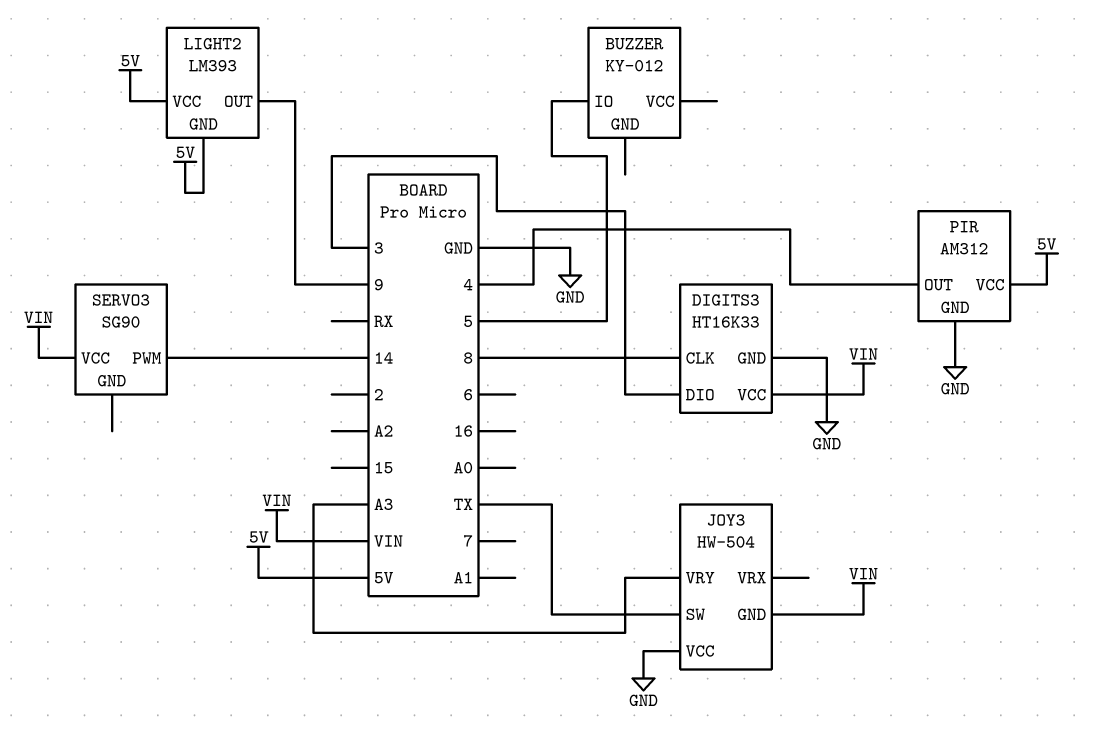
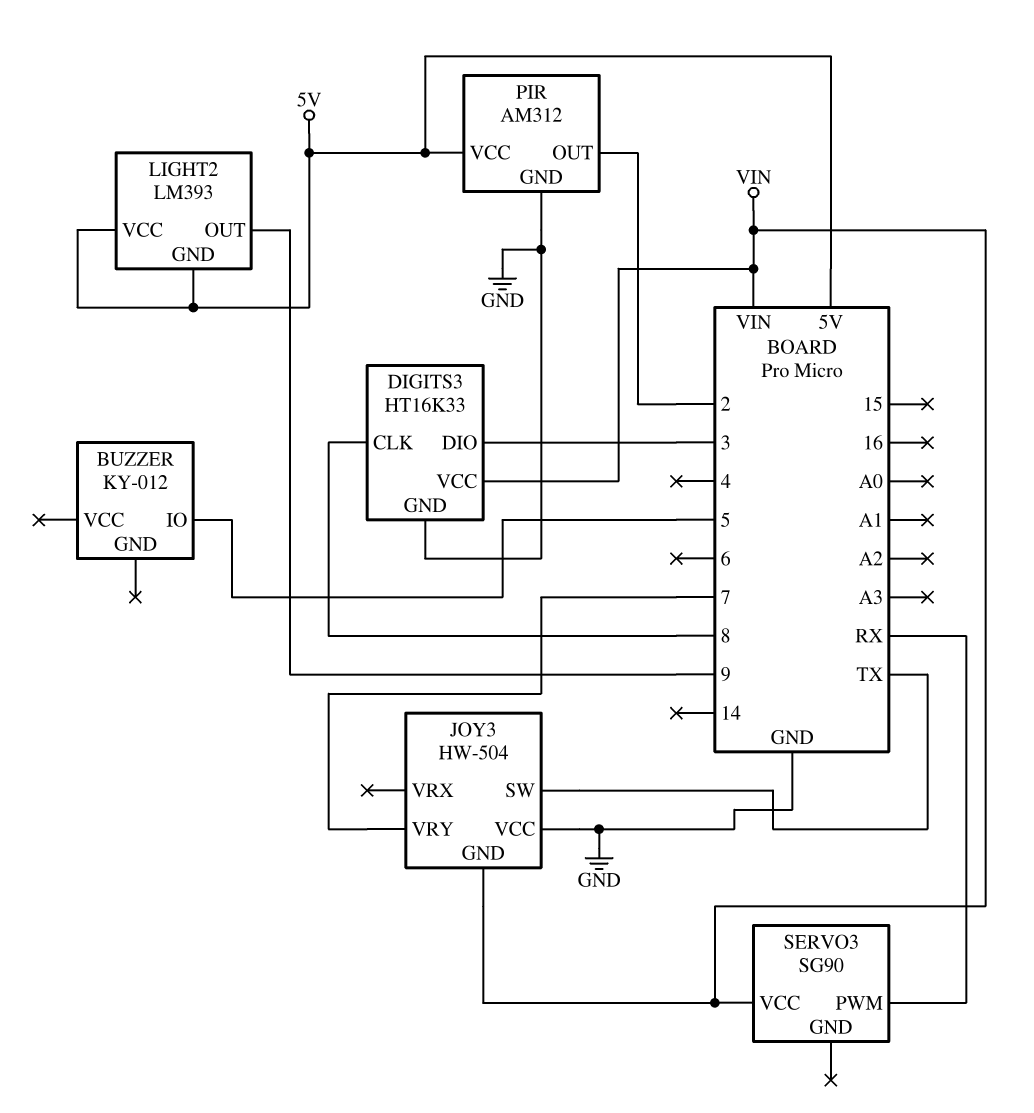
JOY3 pin VRY: A3 -> 7
PIR pin OUT: 4 -> 2
SERVO3 pin PWM: 14 -> RX

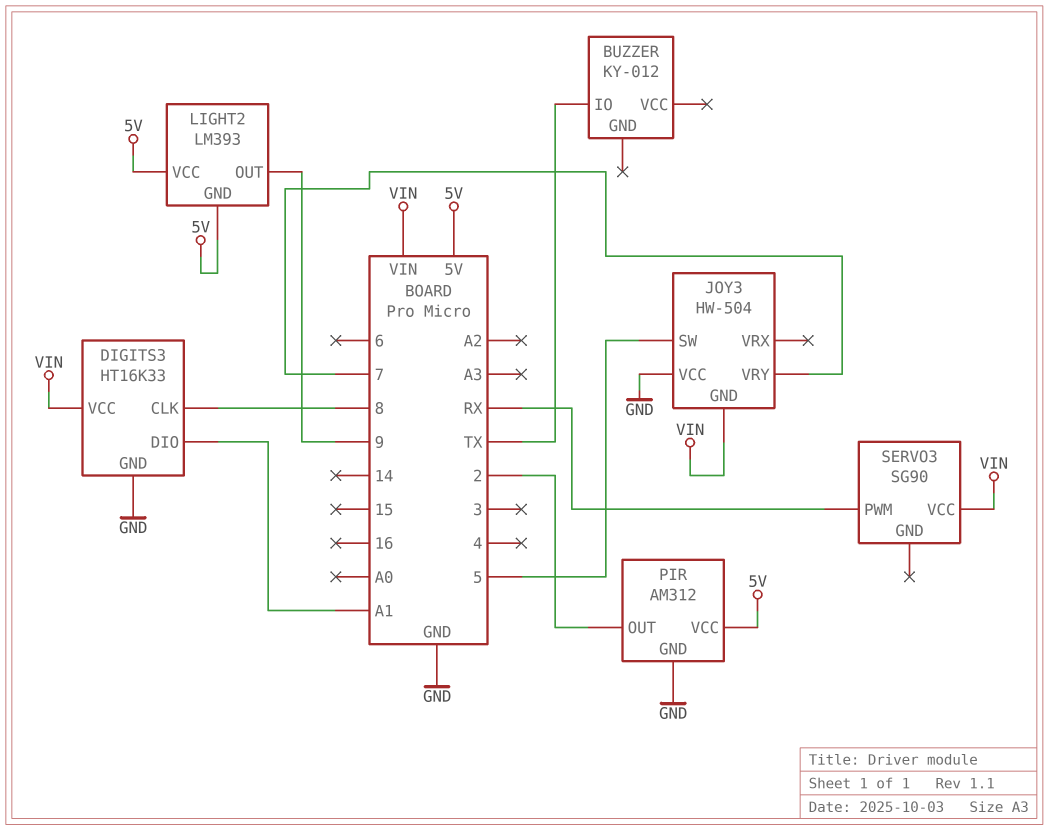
BUZZER pin IO: 5 -> TX
DIGITS3 pin DIO: 3 -> A1
JOY3 pin SW: TX -> 5

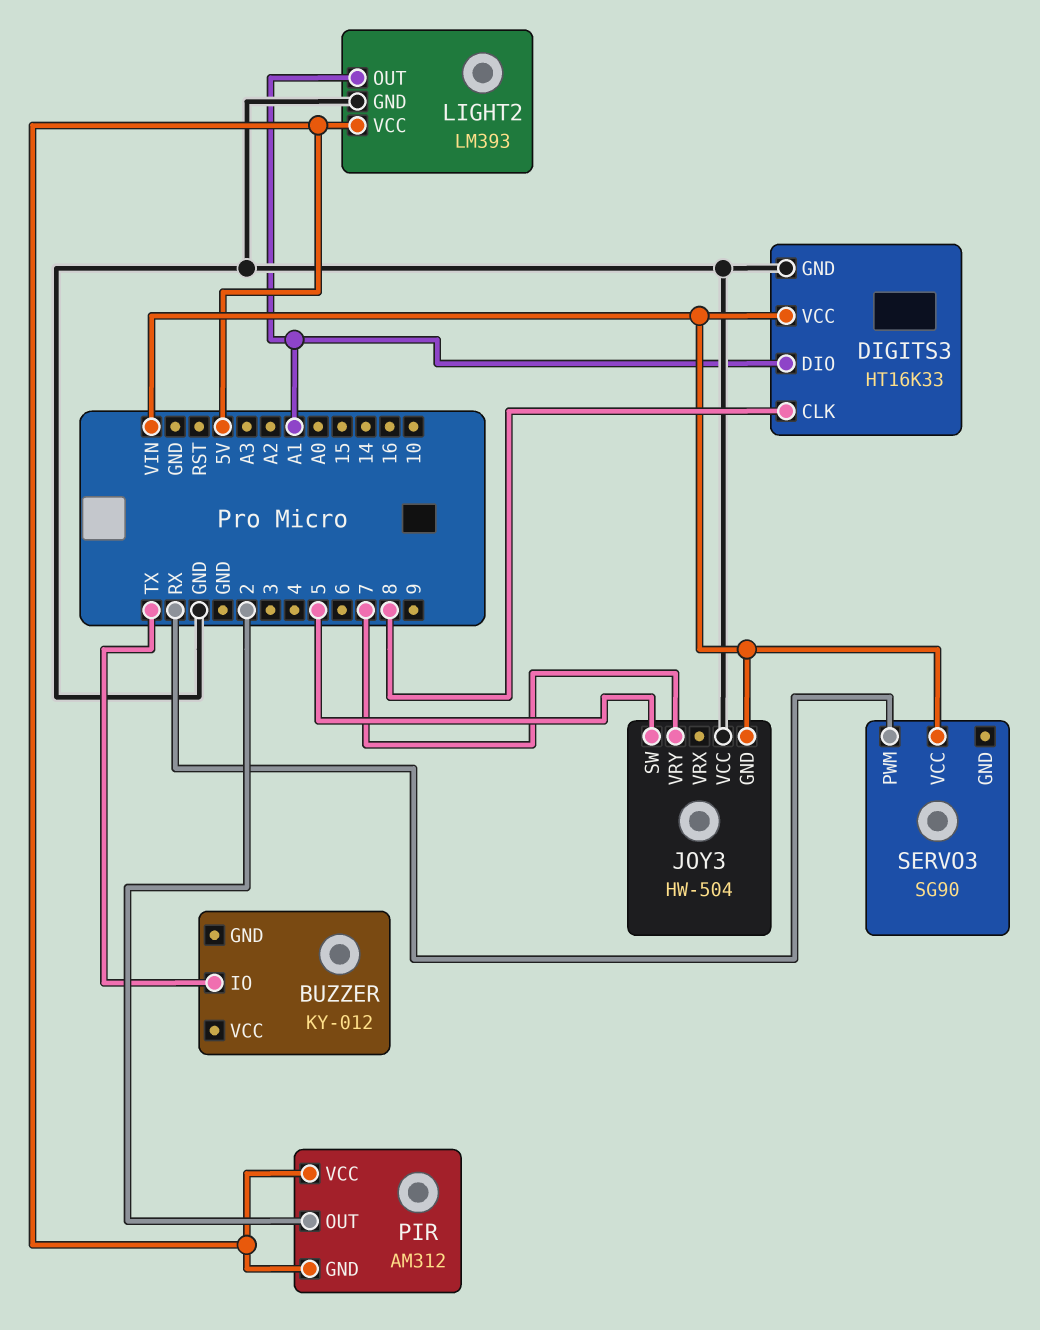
LIGHT2 pin GND: 5V -> GND
LIGHT2 pin OUT: 9 -> A1
PIR pin GND: GND -> 5V

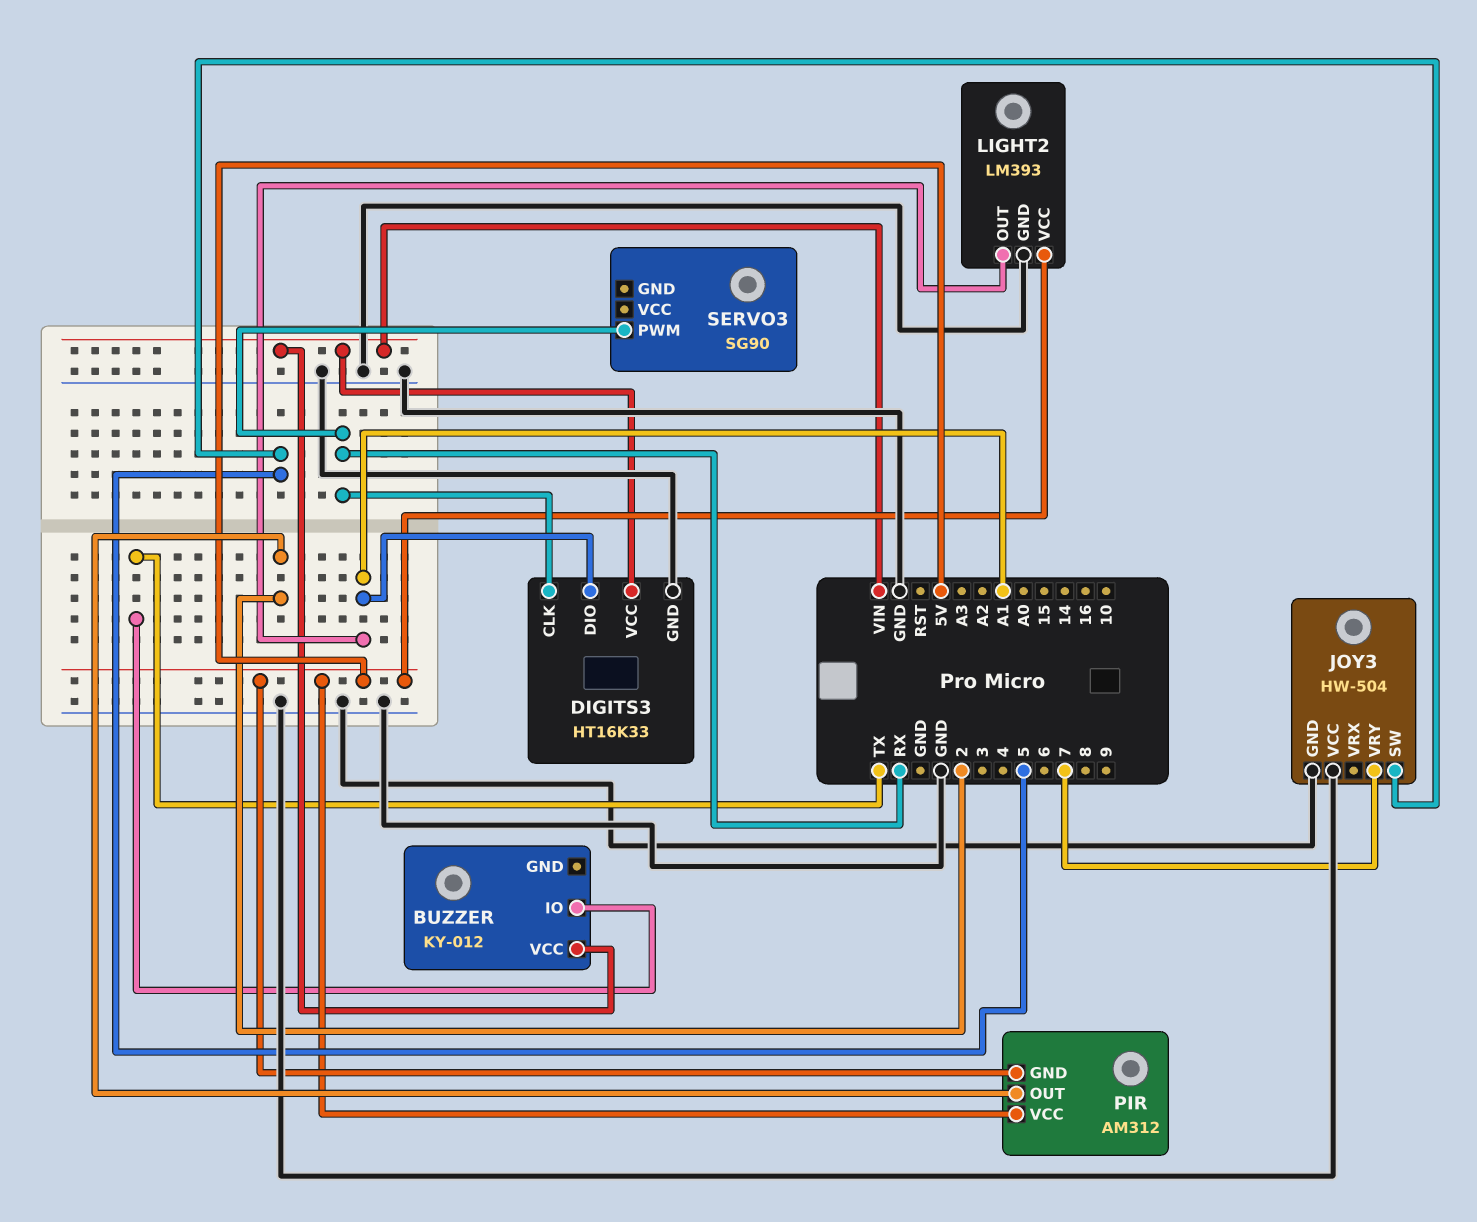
BUZZER pin VCC: none -> VIN
DIGITS3 pin CLK: 8 -> RX
JOY3 pin GND: VIN -> GND
SERVO3 pin VCC: VIN -> none

